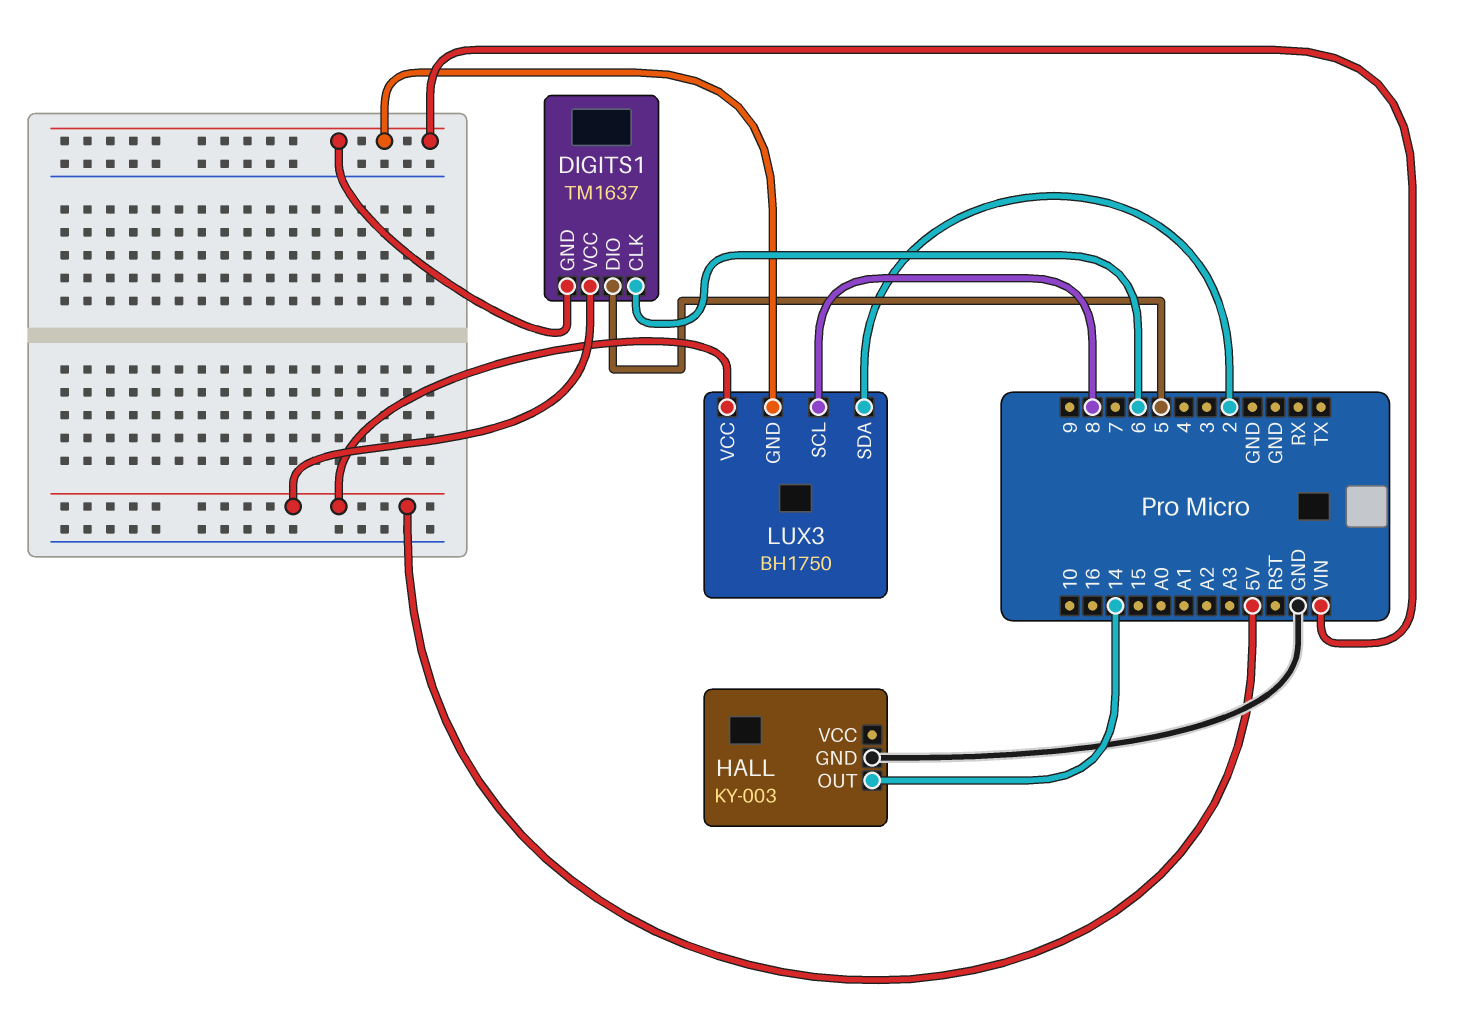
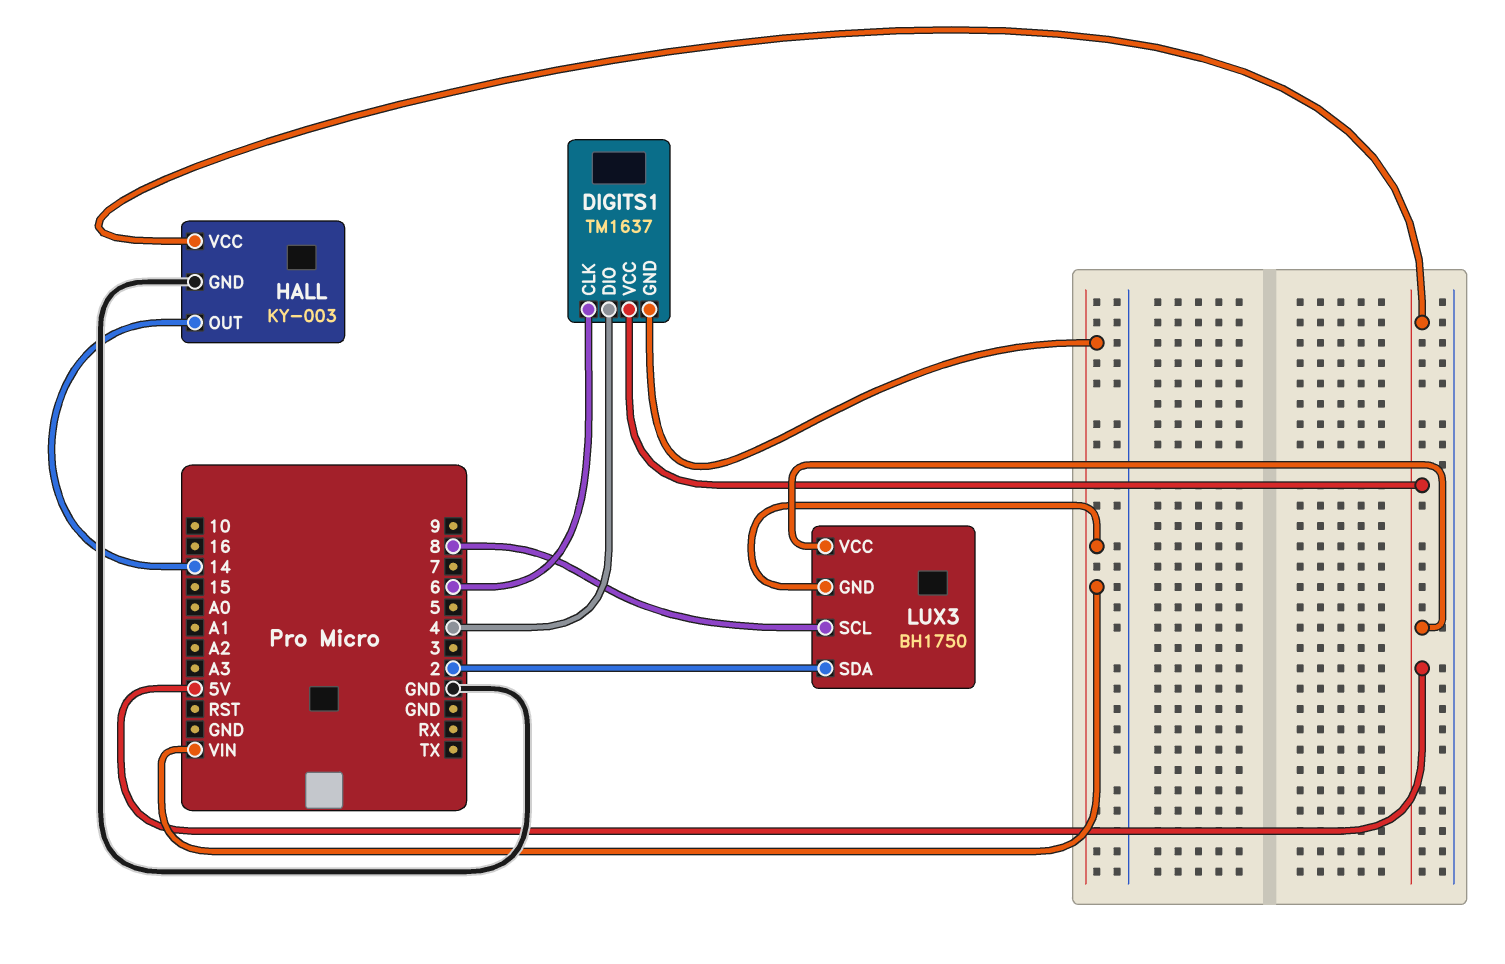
DIGITS1 pin DIO: 5 -> 4
HALL pin VCC: none -> 5V

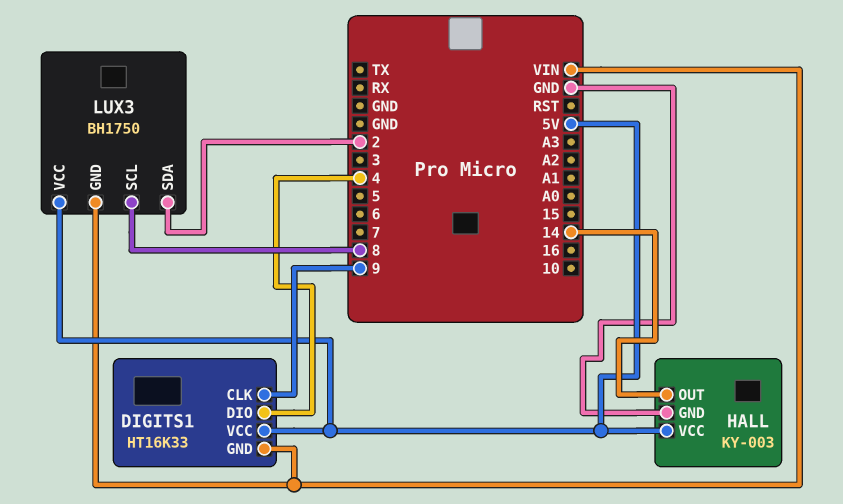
DIGITS1: TM1637 -> HT16K33
DIGITS1 pin CLK: 6 -> 9

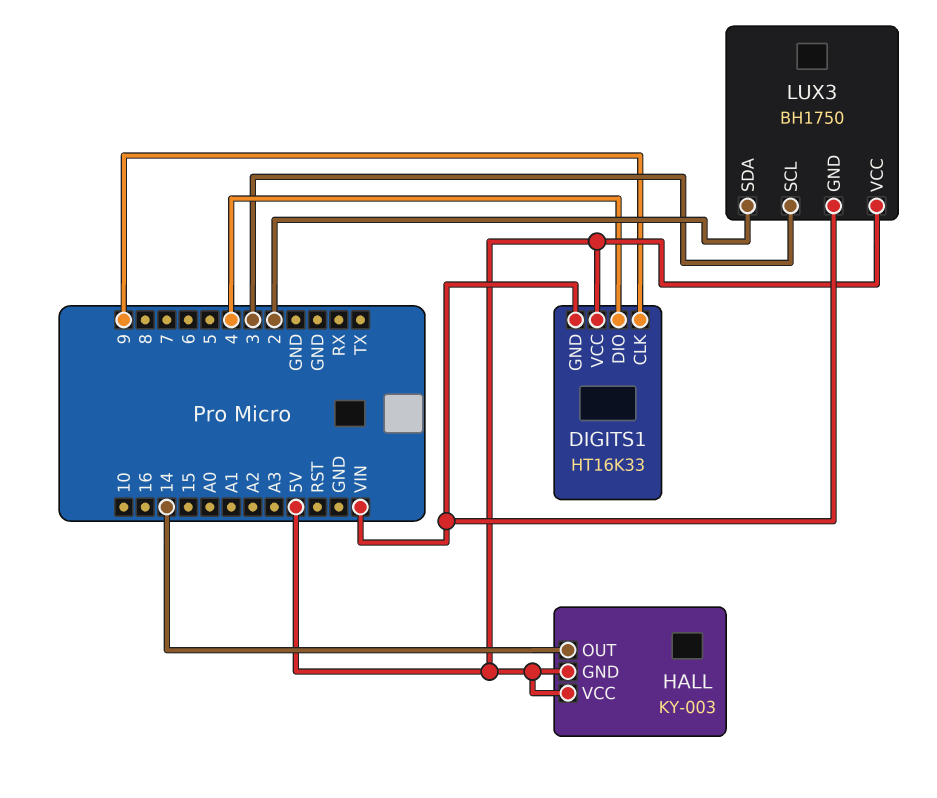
HALL pin GND: GND -> 5V
LUX3 pin SCL: 8 -> 3

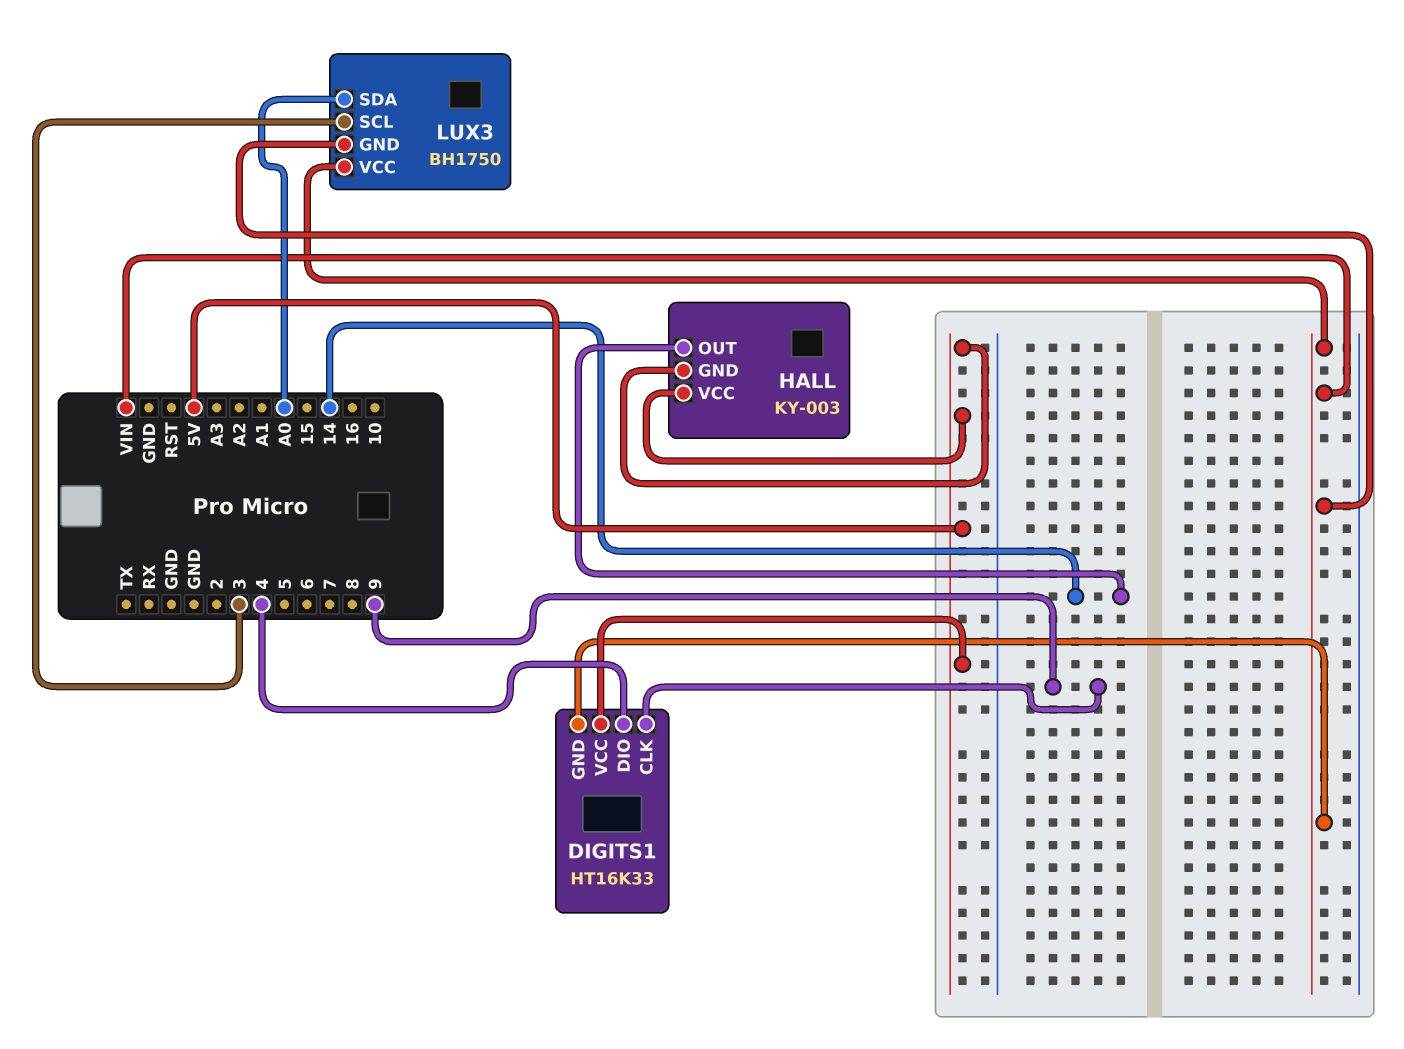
LUX3 pin SDA: 2 -> A0
LUX3 pin VCC: 5V -> VIN

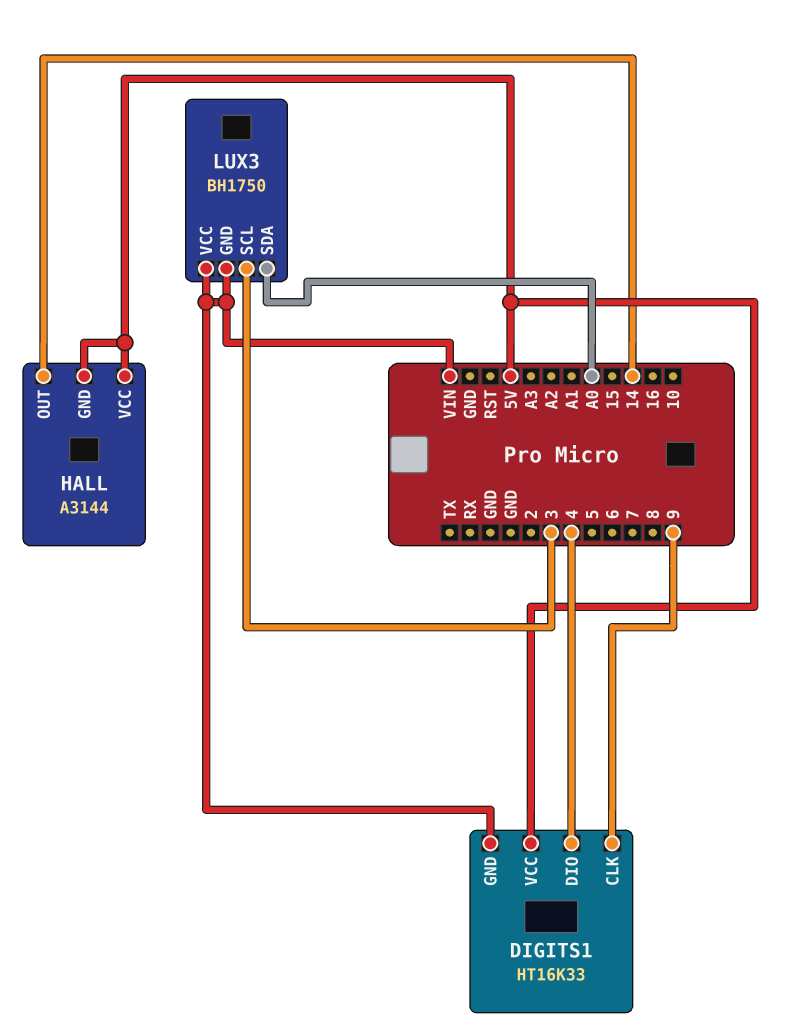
HALL: KY-003 -> A3144

